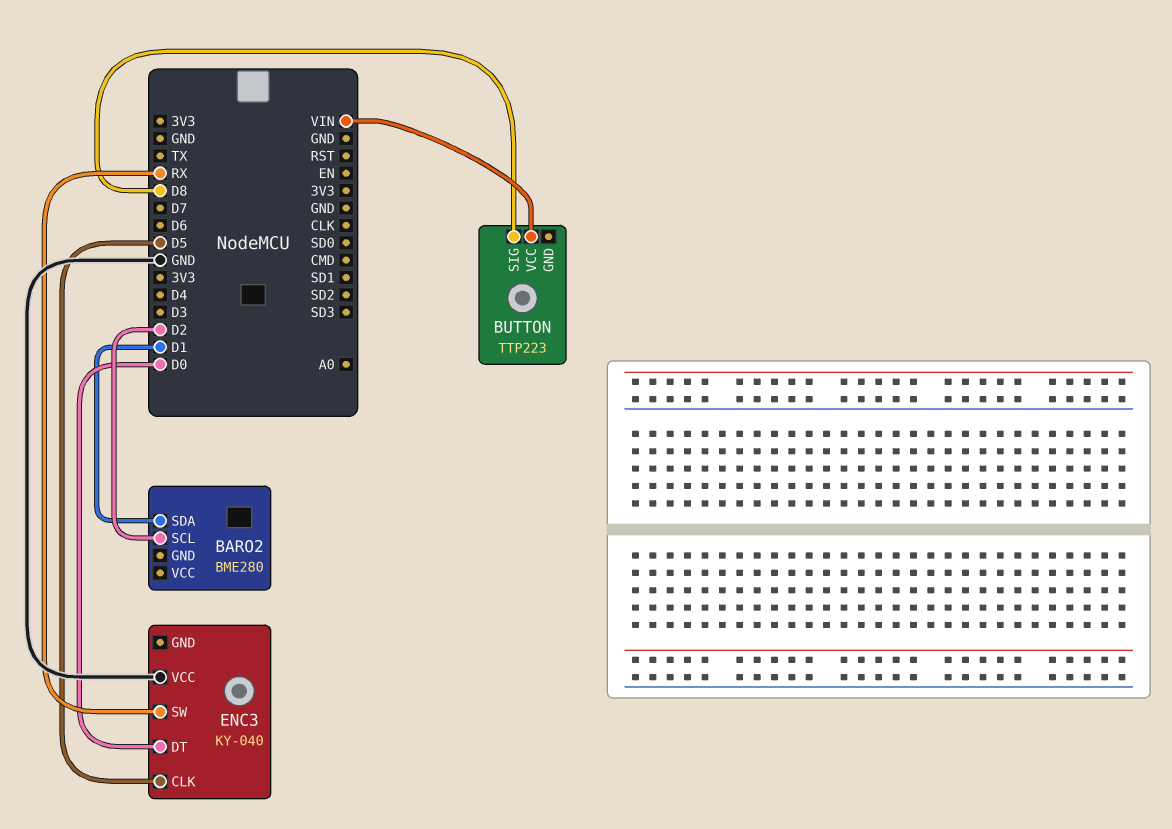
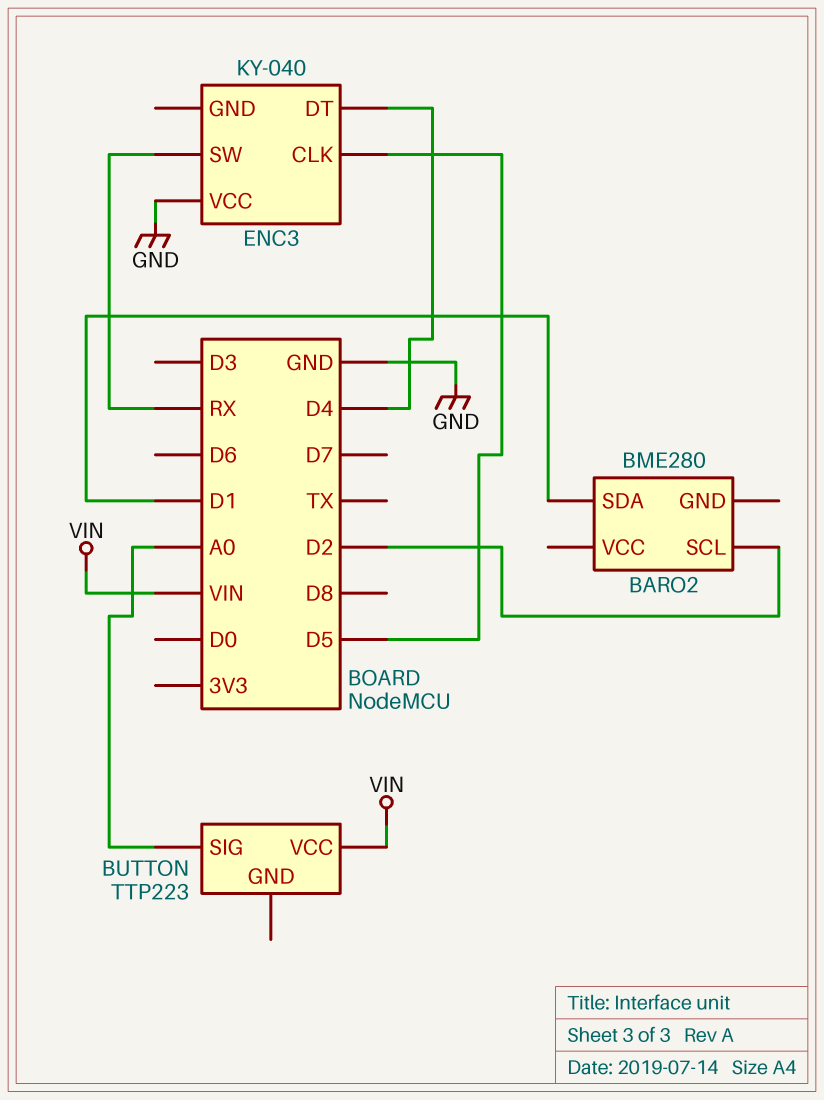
BUTTON pin SIG: D8 -> A0
ENC3 pin DT: D0 -> D4

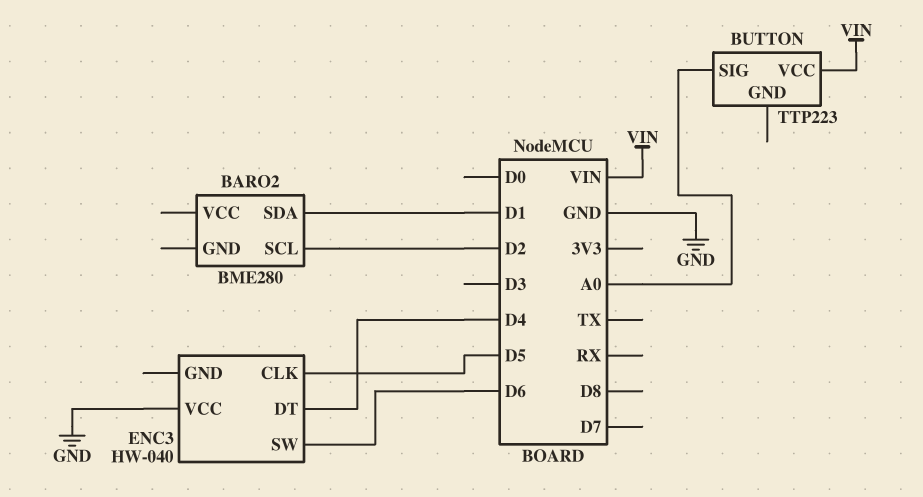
ENC3: KY-040 -> HW-040
ENC3 pin SW: RX -> D6

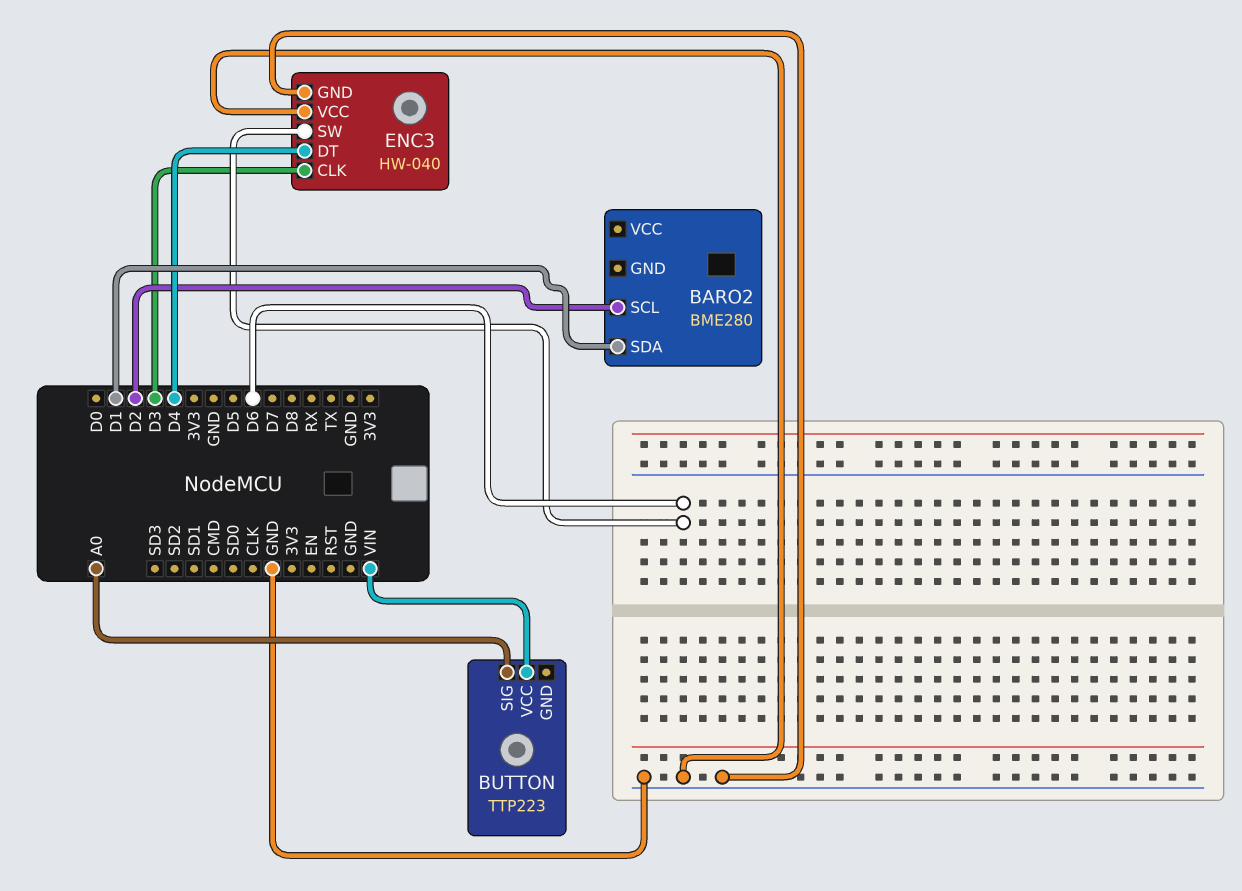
ENC3 pin CLK: D5 -> D3
ENC3 pin GND: none -> GND

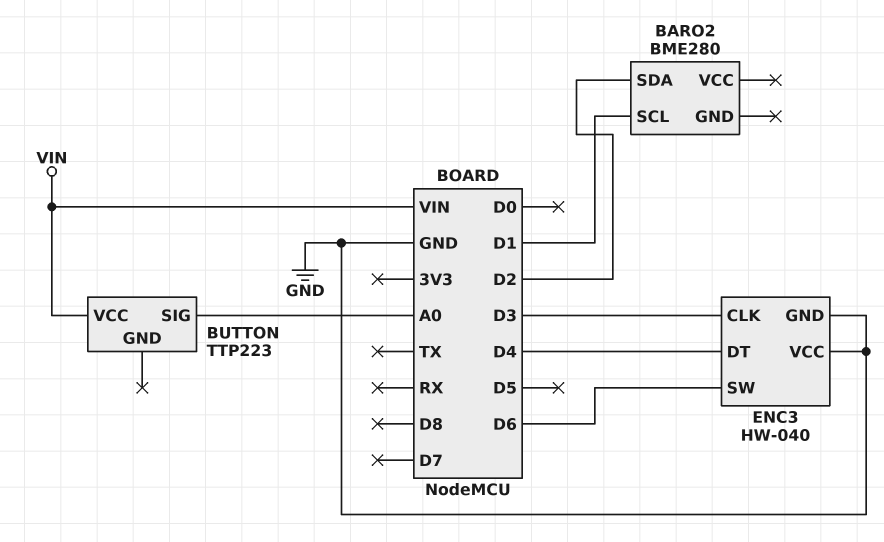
BARO2 pin SCL: D2 -> D1
BARO2 pin SDA: D1 -> D2

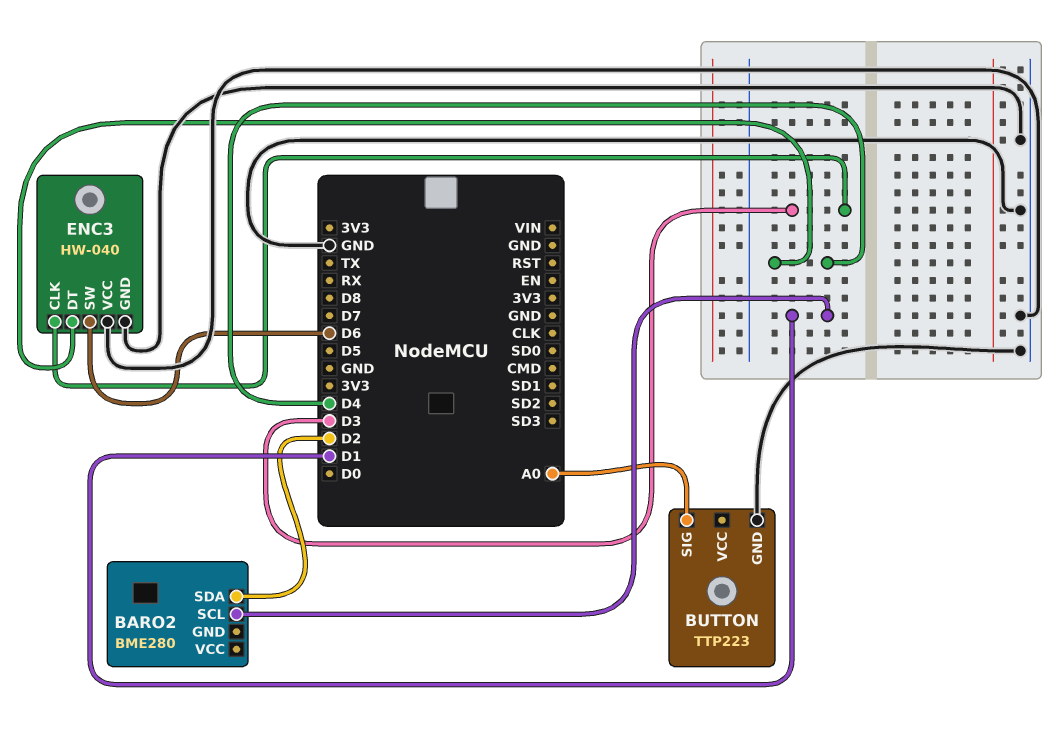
BUTTON pin GND: none -> GND
BUTTON pin VCC: VIN -> none

